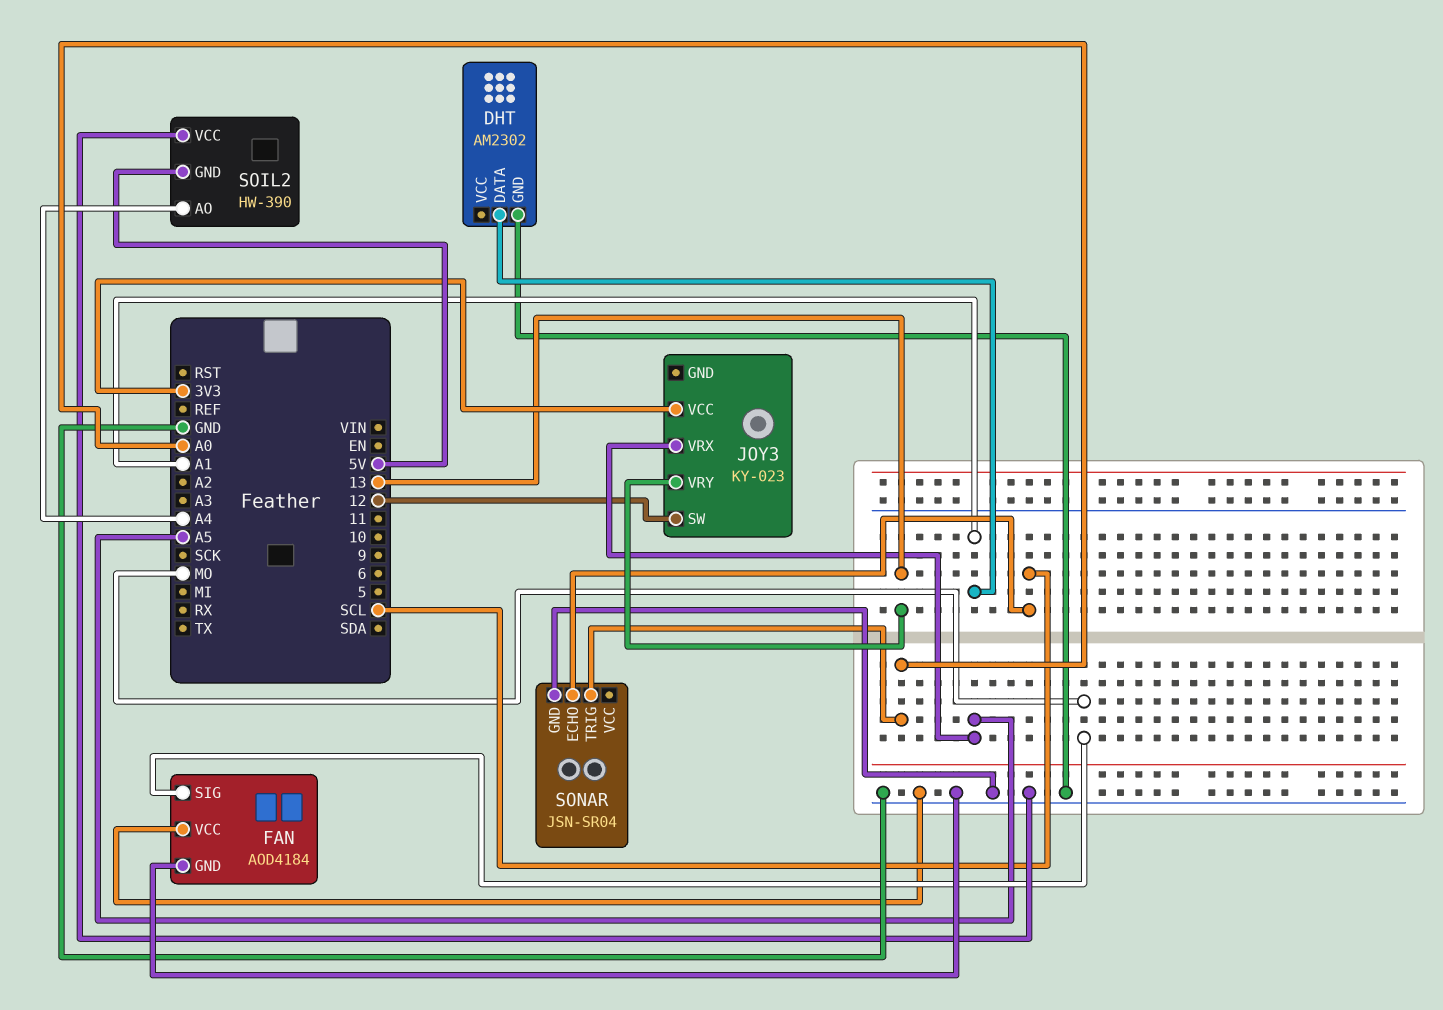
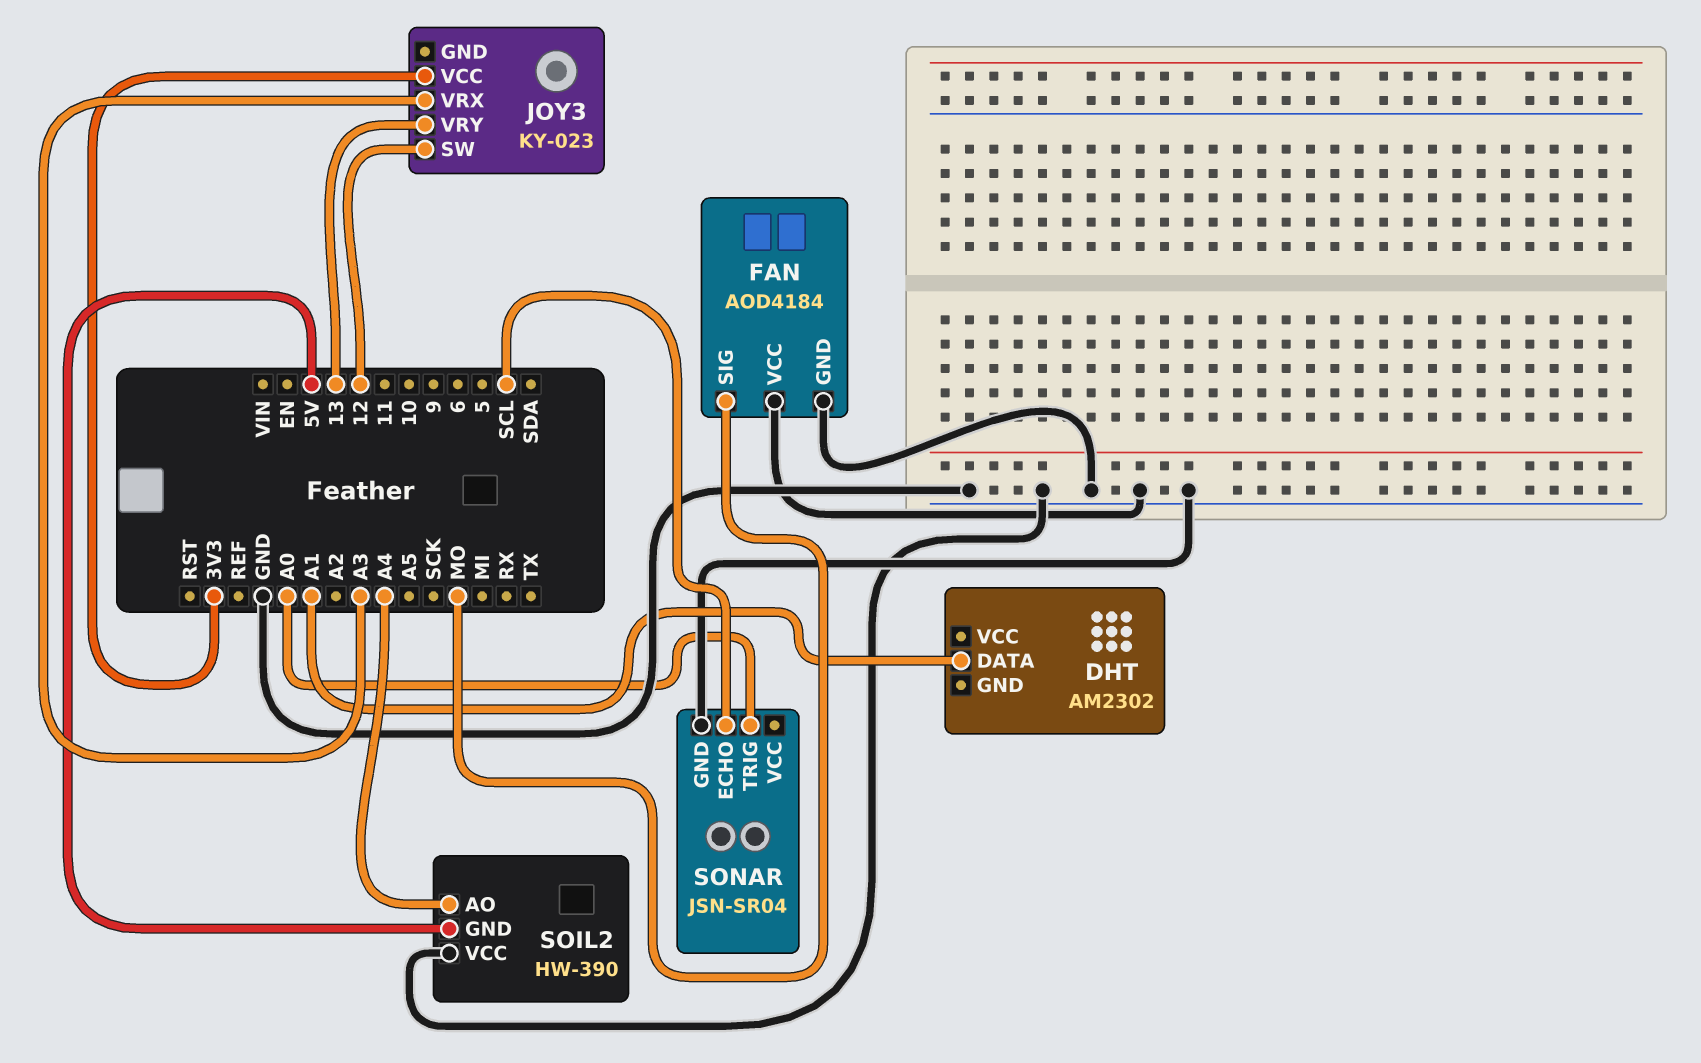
DHT pin GND: GND -> none
JOY3 pin VRX: A5 -> A3

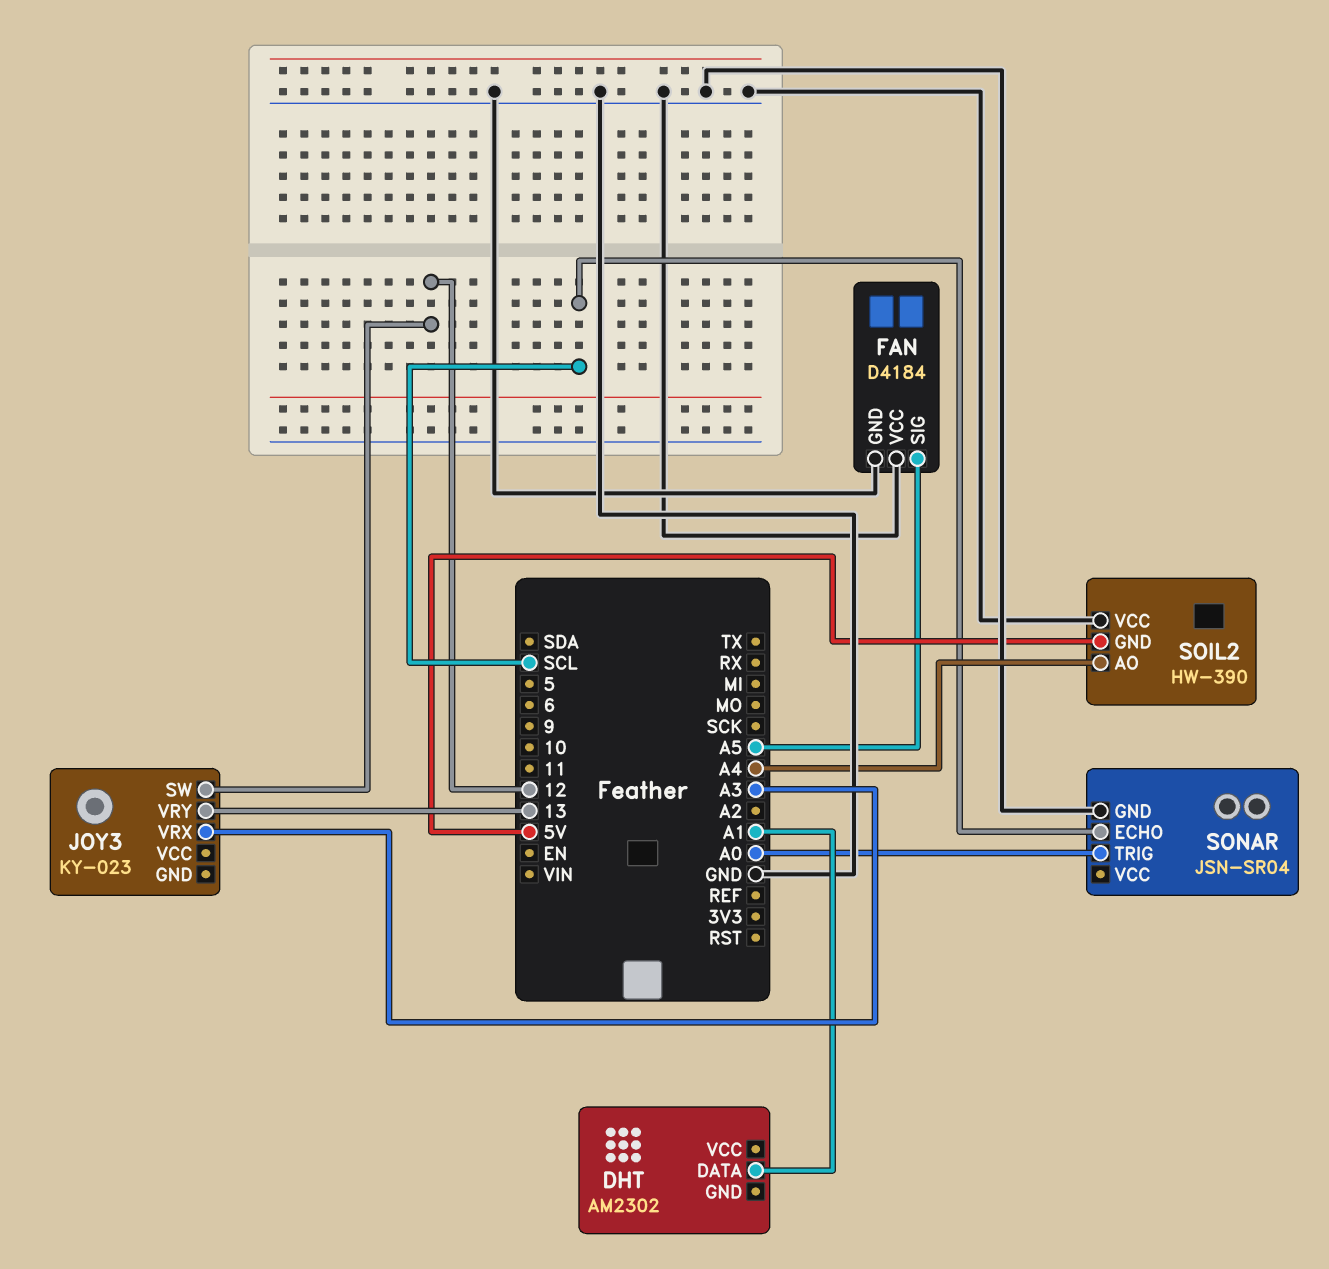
FAN: AOD4184 -> D4184
FAN pin SIG: MO -> A5
JOY3 pin VCC: 3V3 -> none

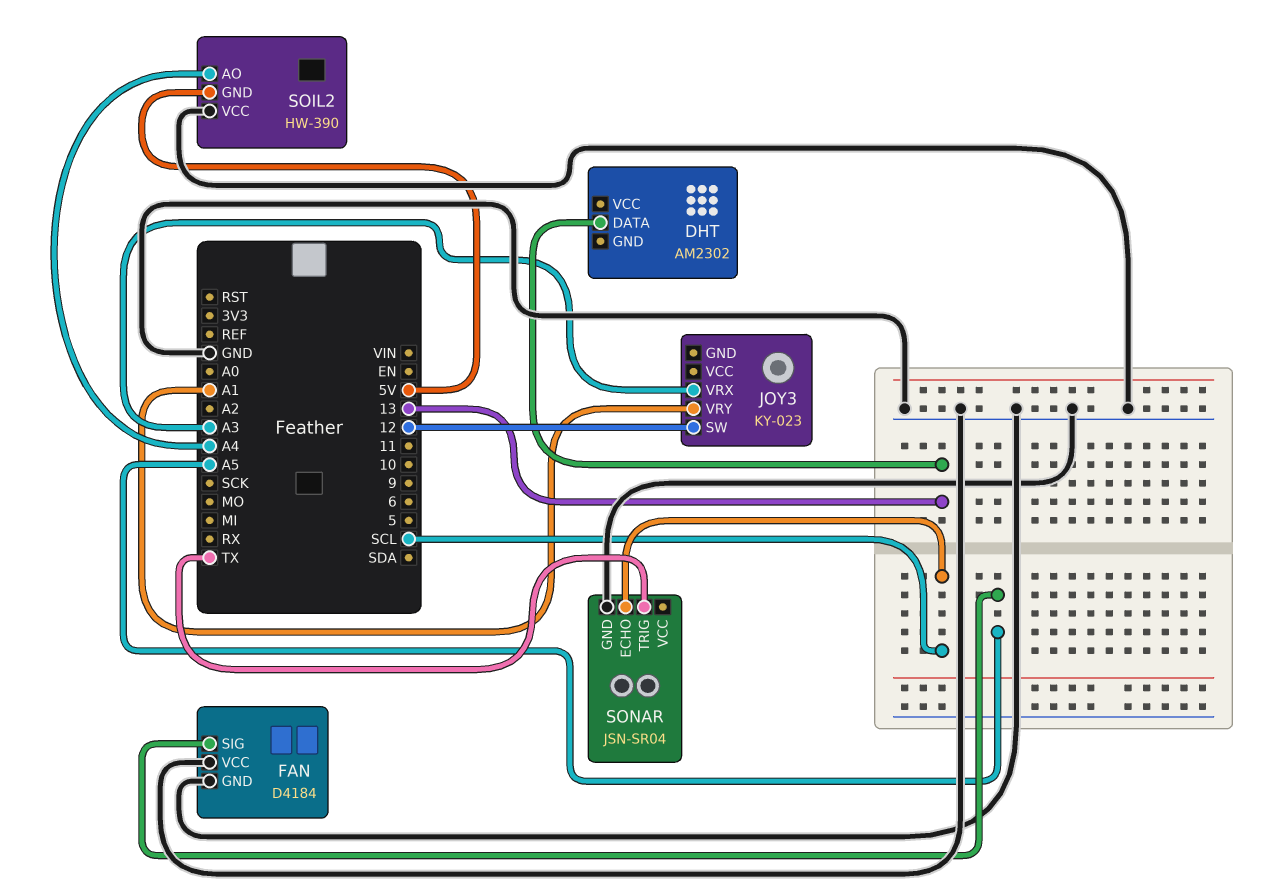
DHT pin DATA: A1 -> 13
JOY3 pin VRY: 13 -> A1
SONAR pin TRIG: A0 -> TX

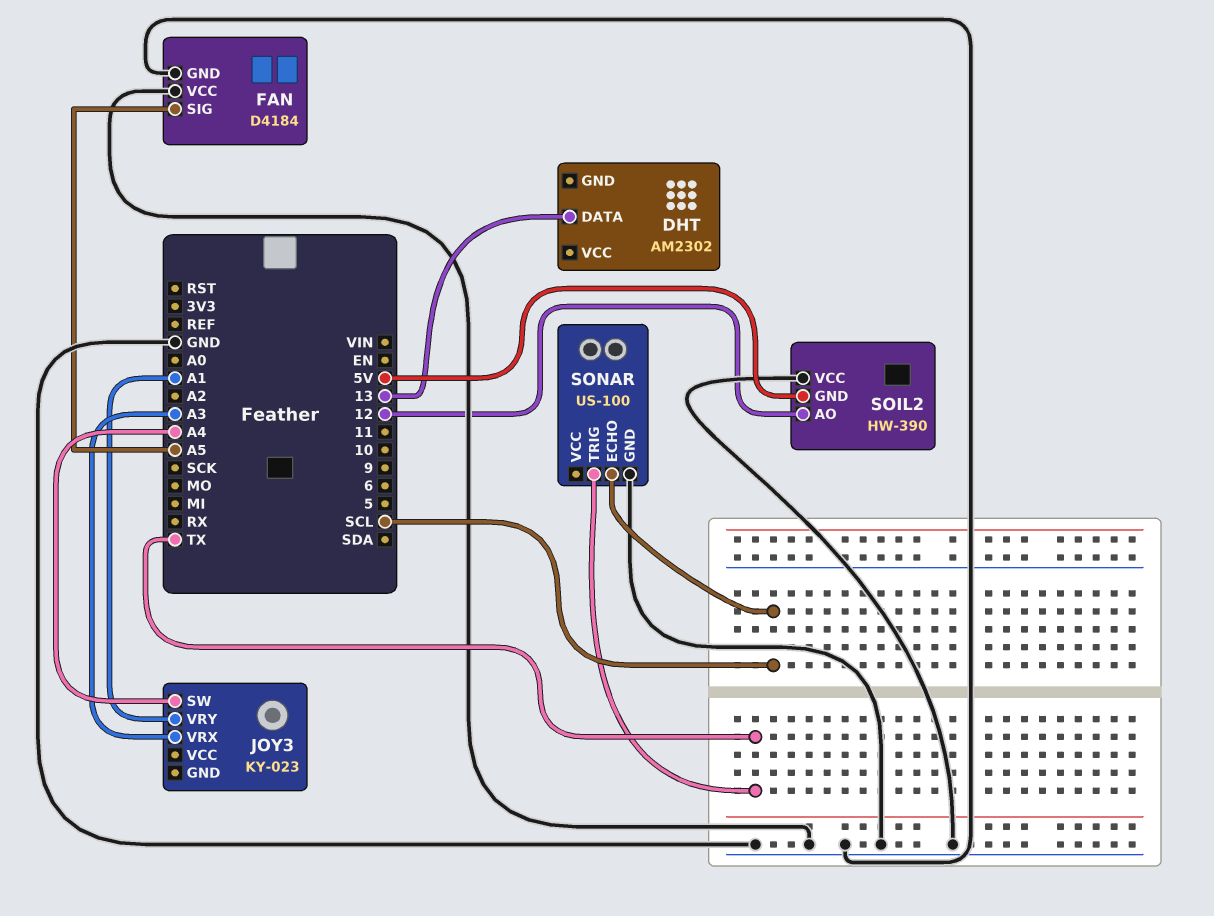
JOY3 pin SW: 12 -> A4
SOIL2 pin AO: A4 -> 12
SONAR: JSN-SR04 -> US-100

